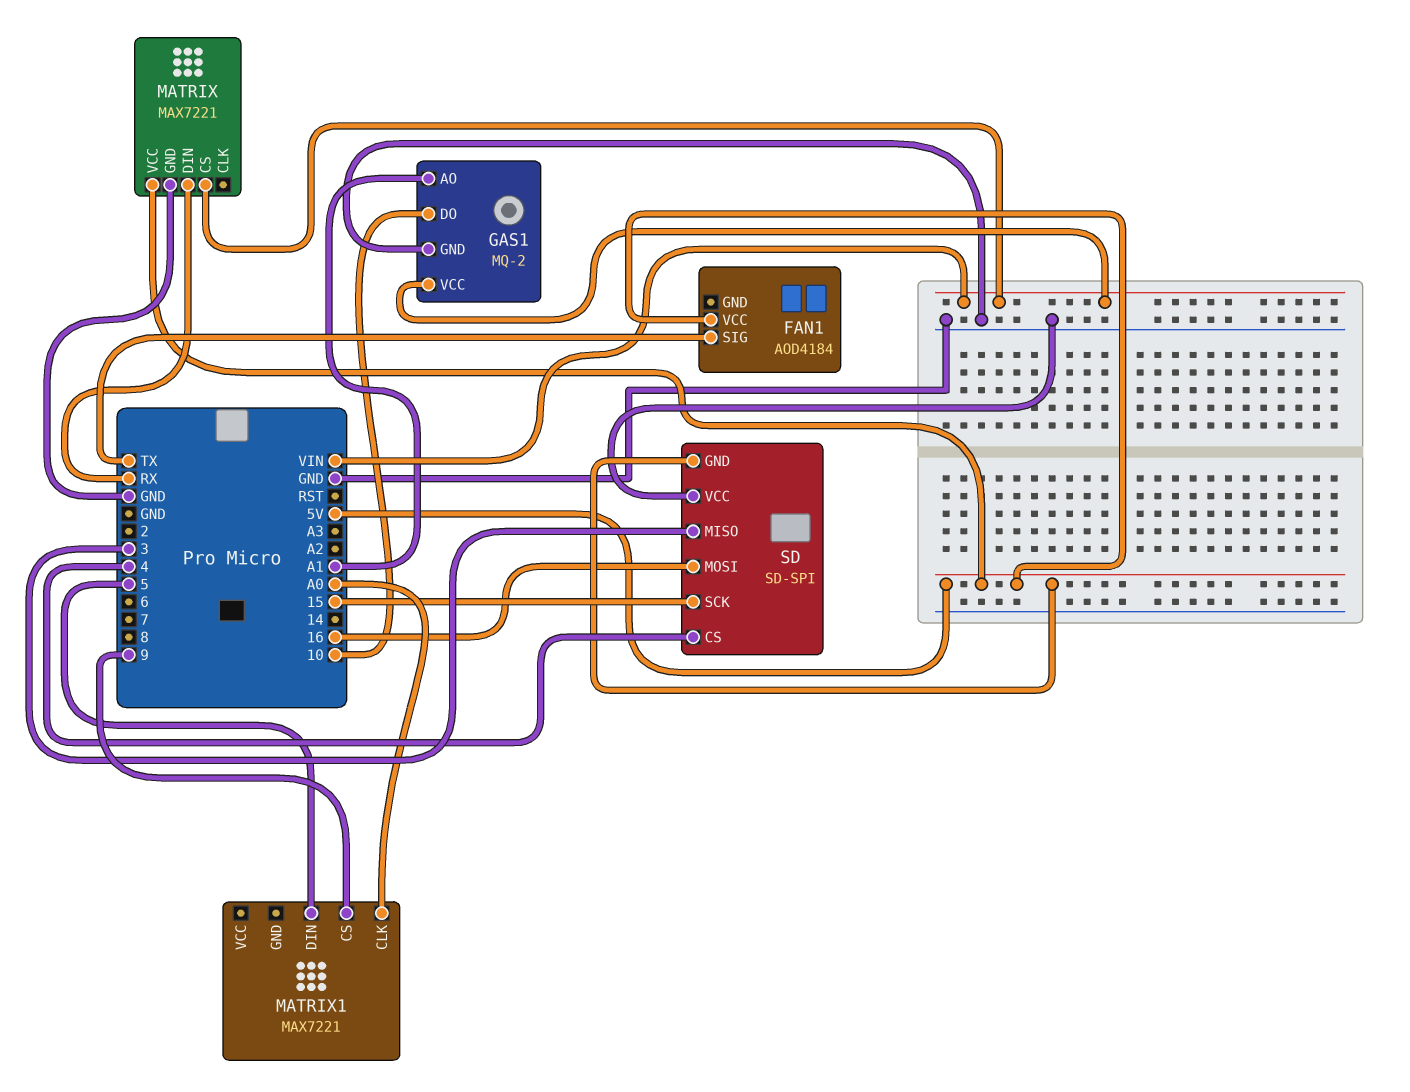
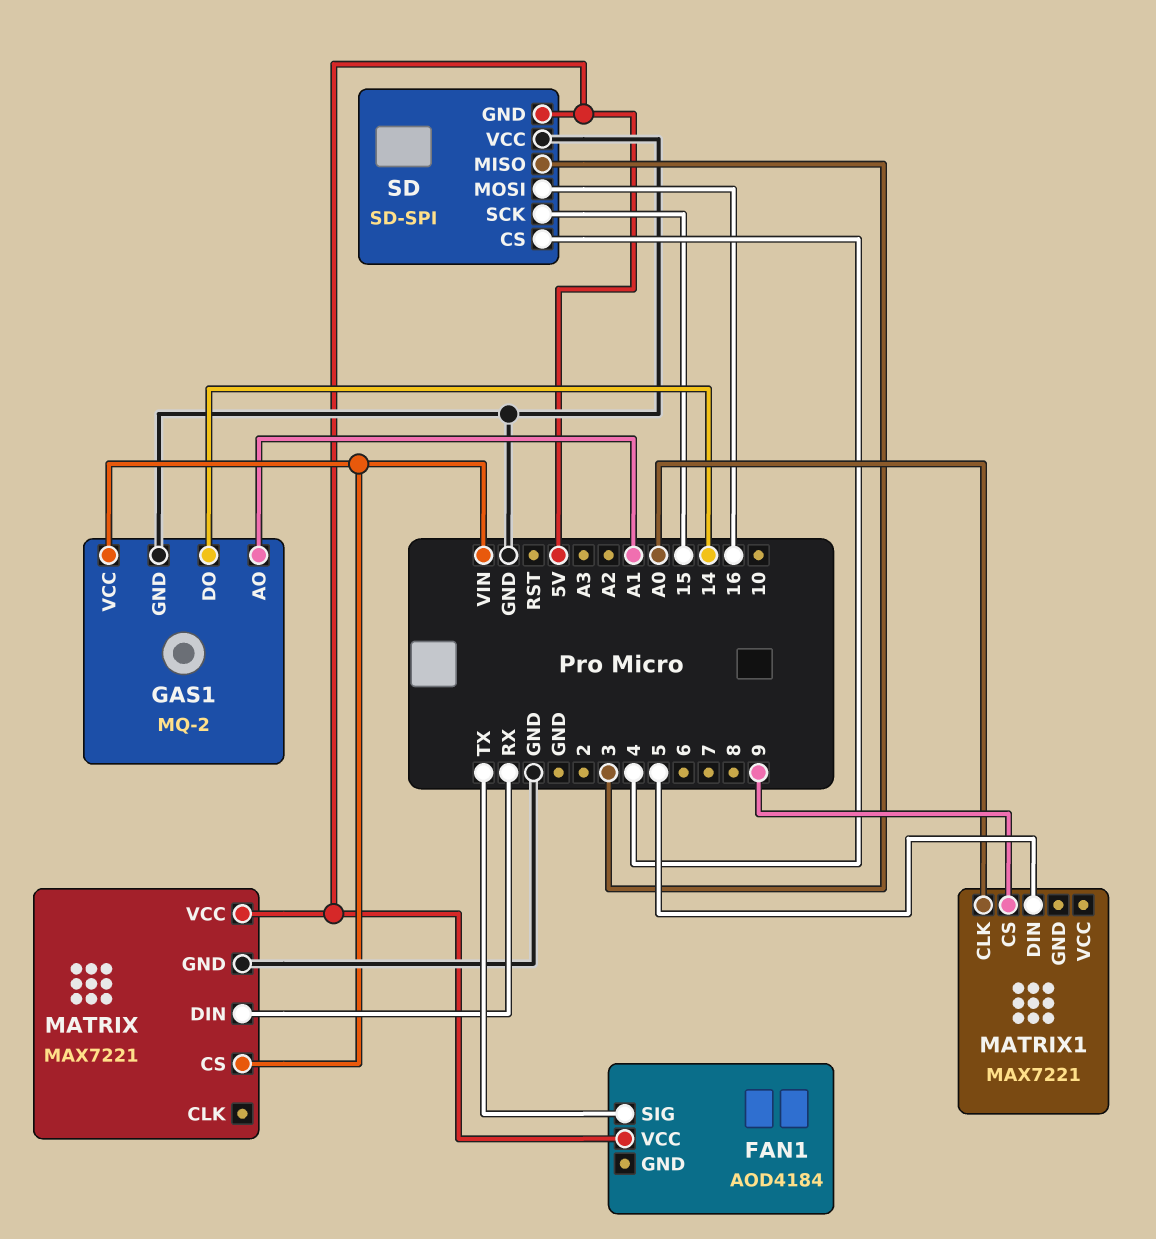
GAS1 pin DO: 10 -> 14

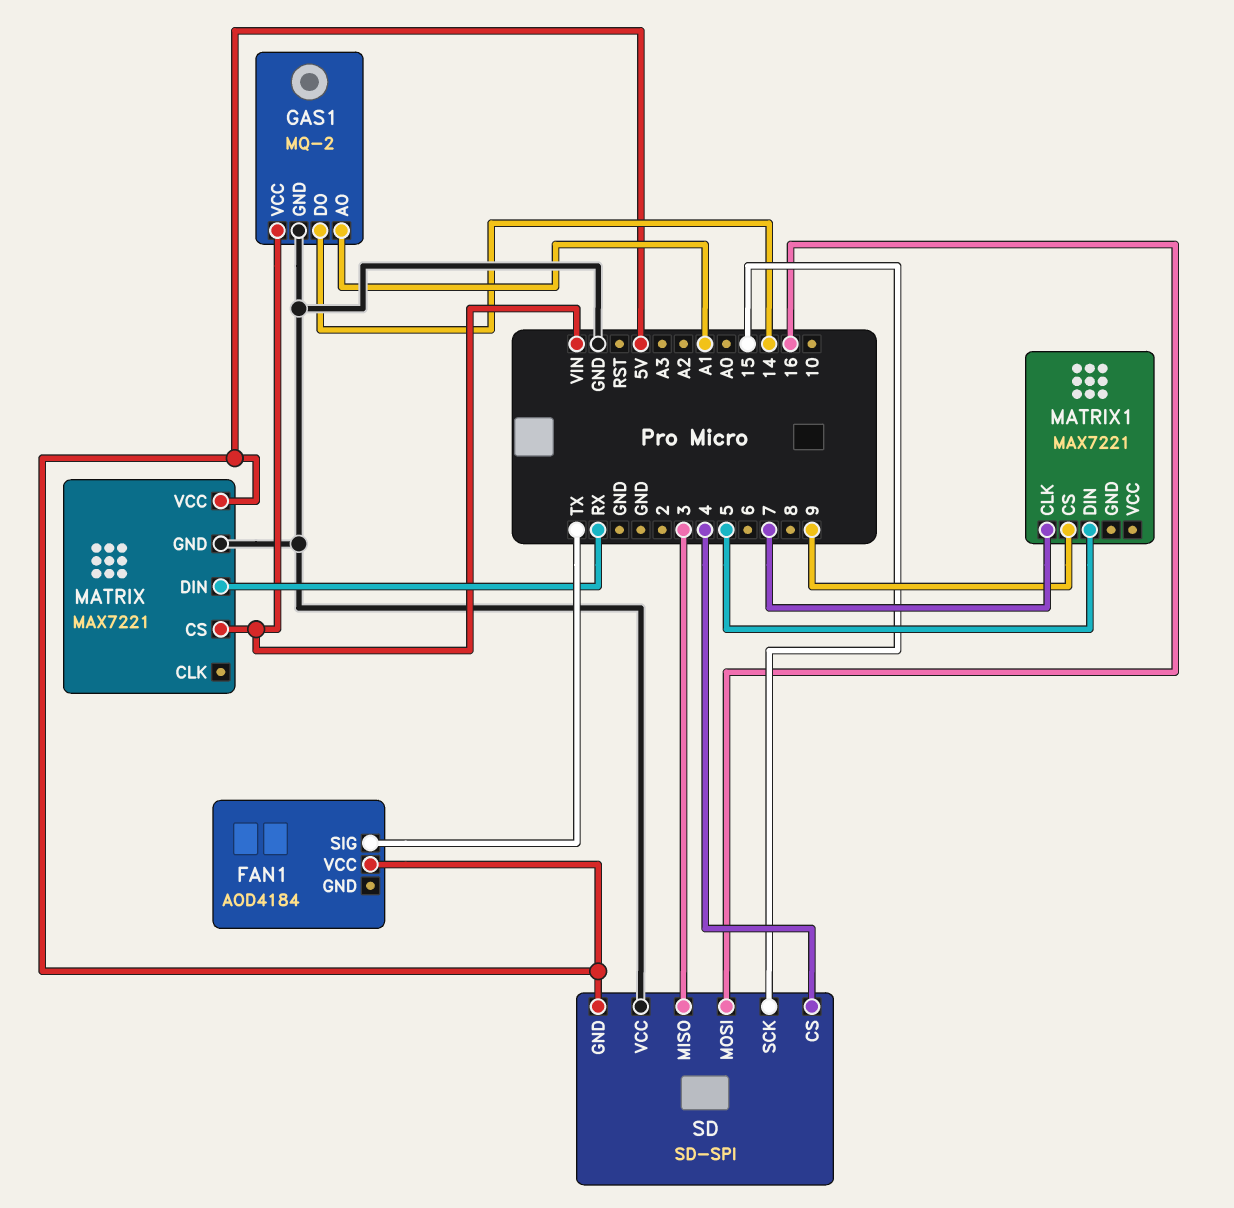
MATRIX1 pin CLK: A0 -> 7

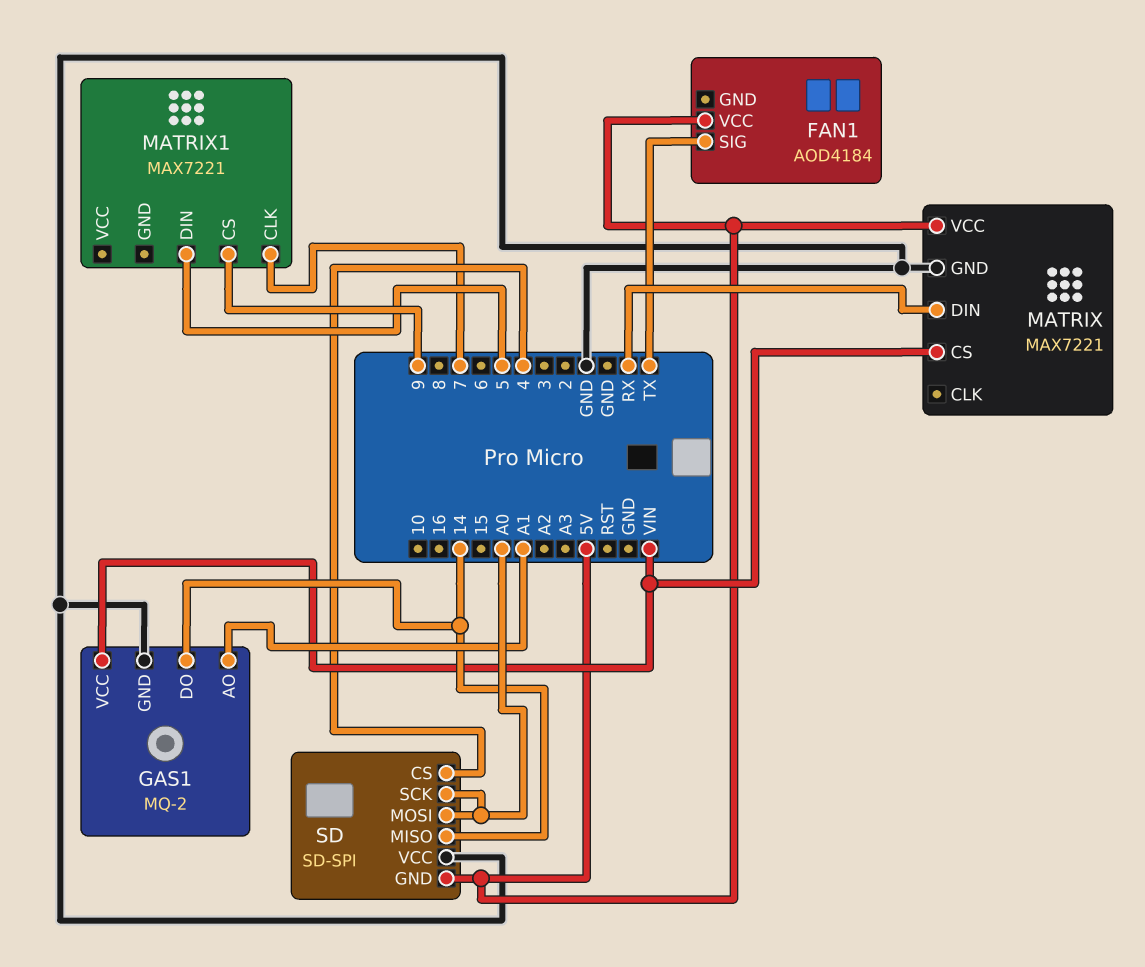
SD pin MISO: 3 -> 14
SD pin MOSI: 16 -> A0
SD pin SCK: 15 -> A0

